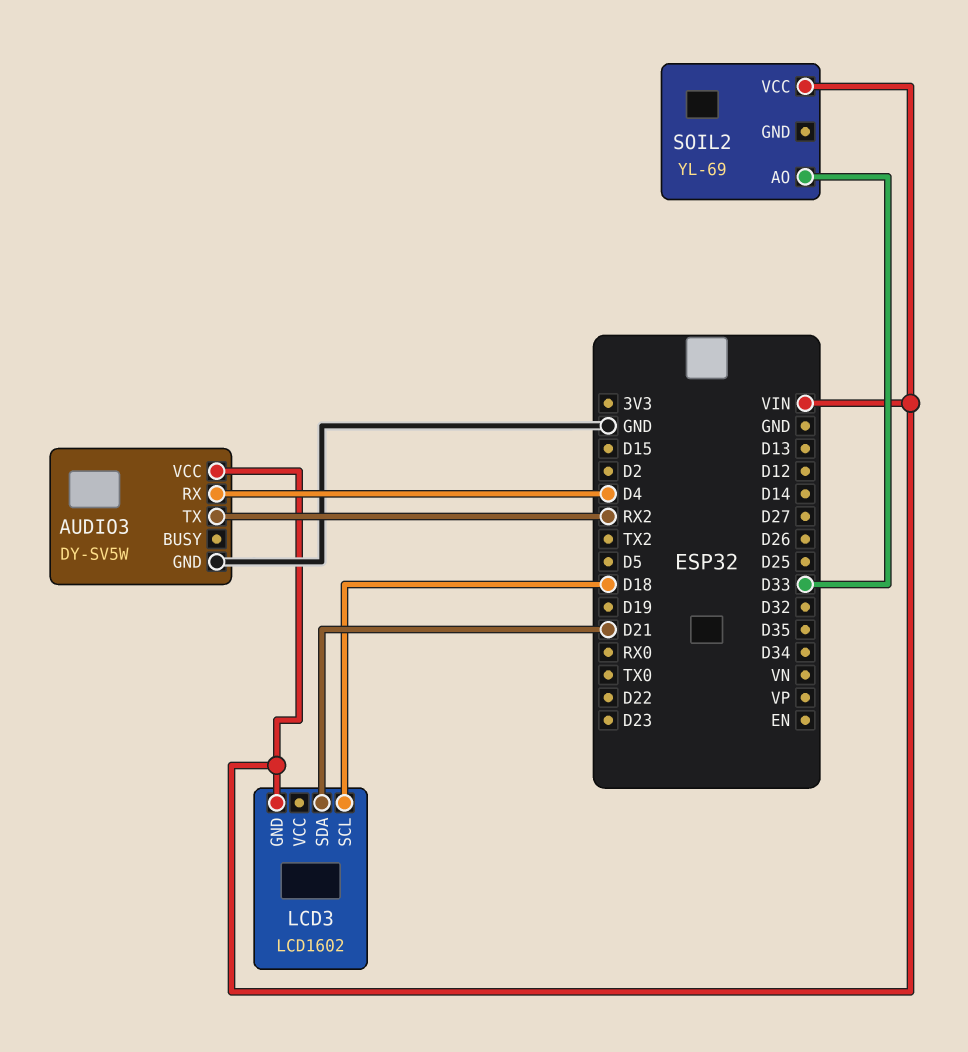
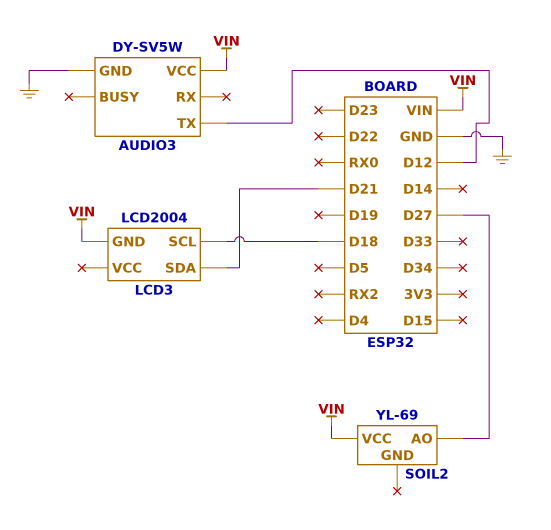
AUDIO3 pin RX: D4 -> none
AUDIO3 pin TX: RX2 -> D12
LCD3: LCD1602 -> LCD2004
SOIL2 pin AO: D33 -> D27

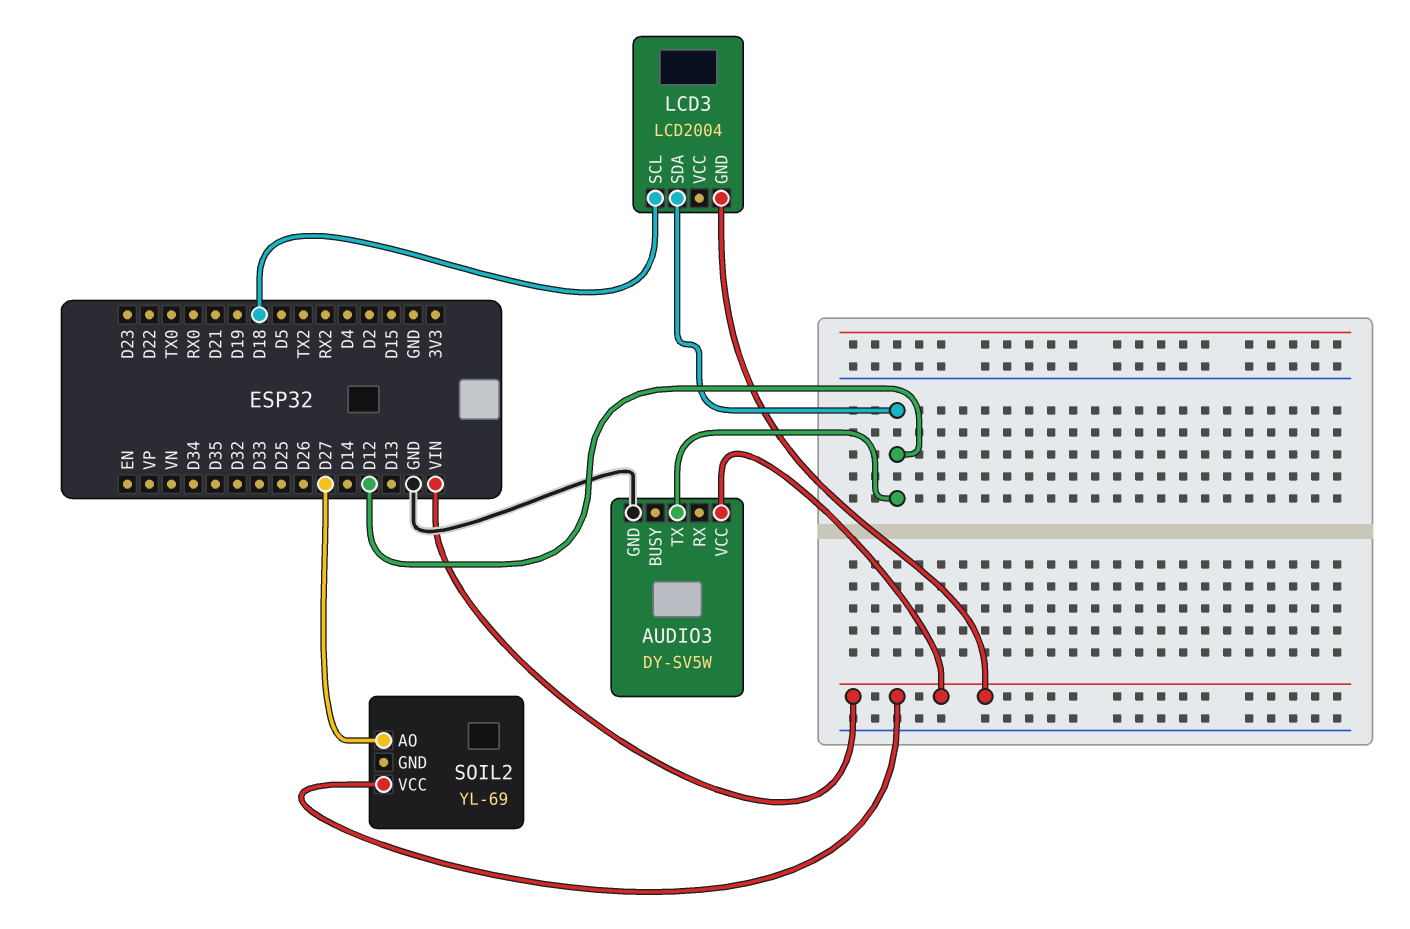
LCD3 pin SDA: D21 -> D12

